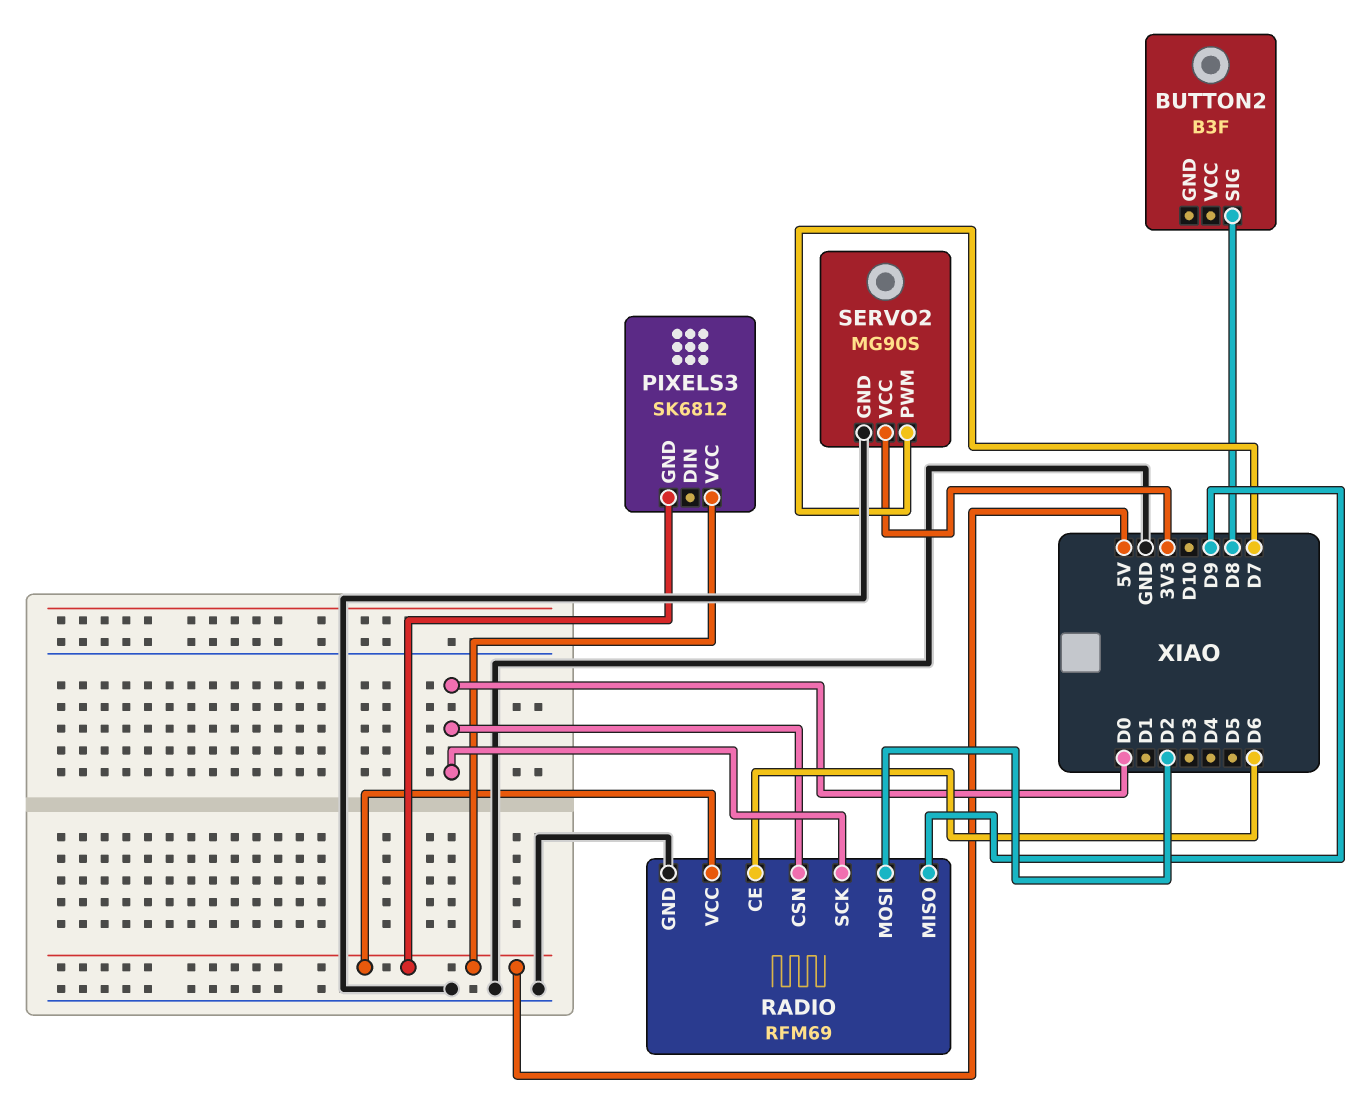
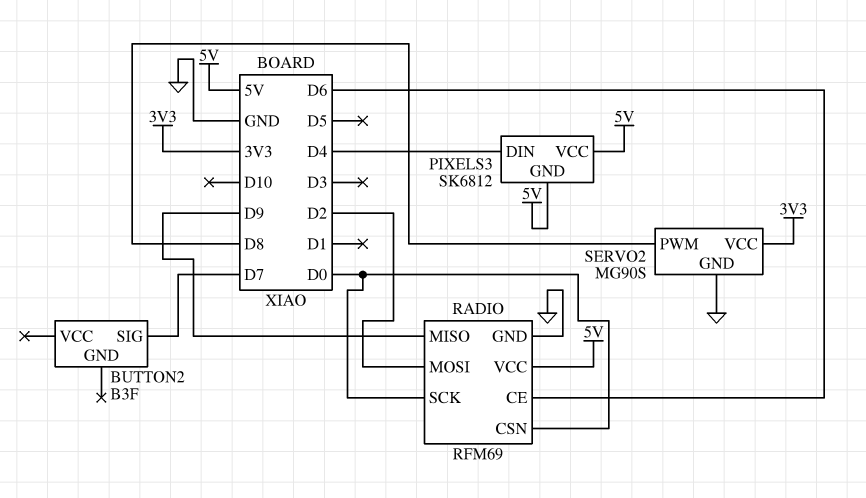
BUTTON2 pin SIG: D8 -> D7
PIXELS3 pin DIN: none -> D4
SERVO2 pin PWM: D7 -> D8

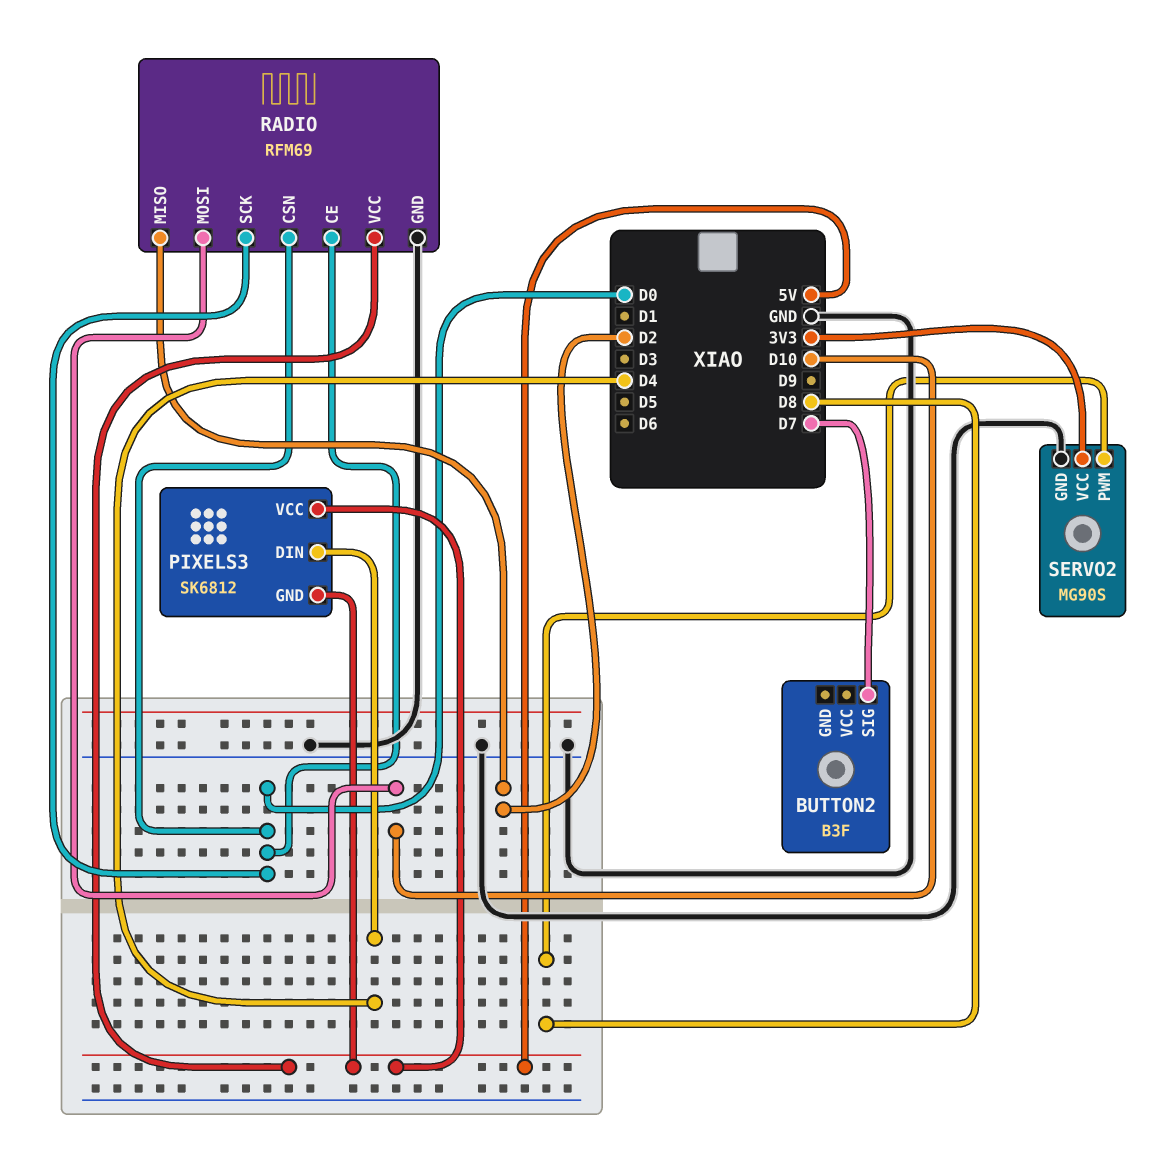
RADIO pin CE: D6 -> D0
RADIO pin MISO: D9 -> D2
RADIO pin MOSI: D2 -> D10

